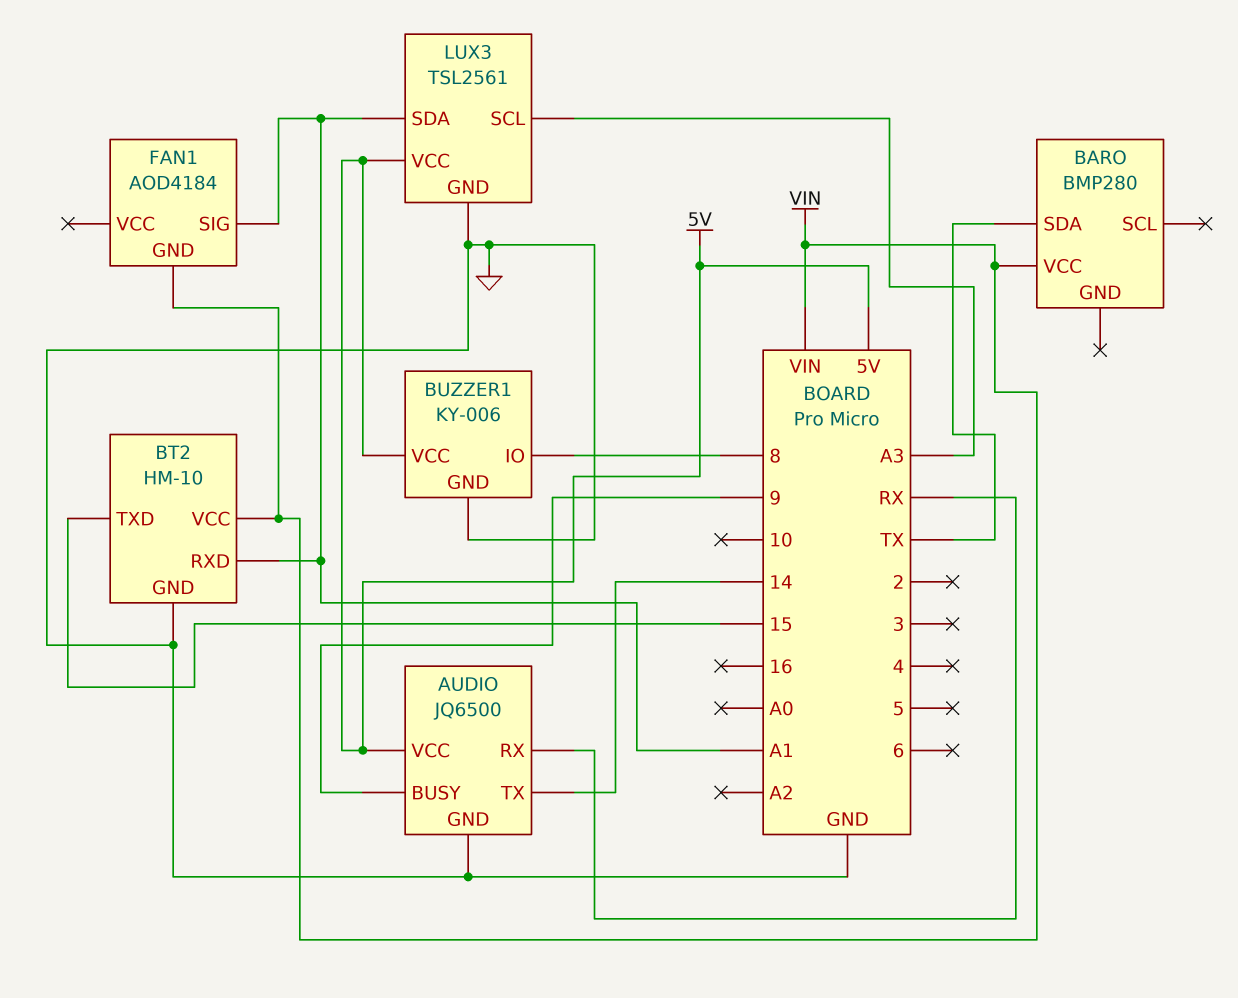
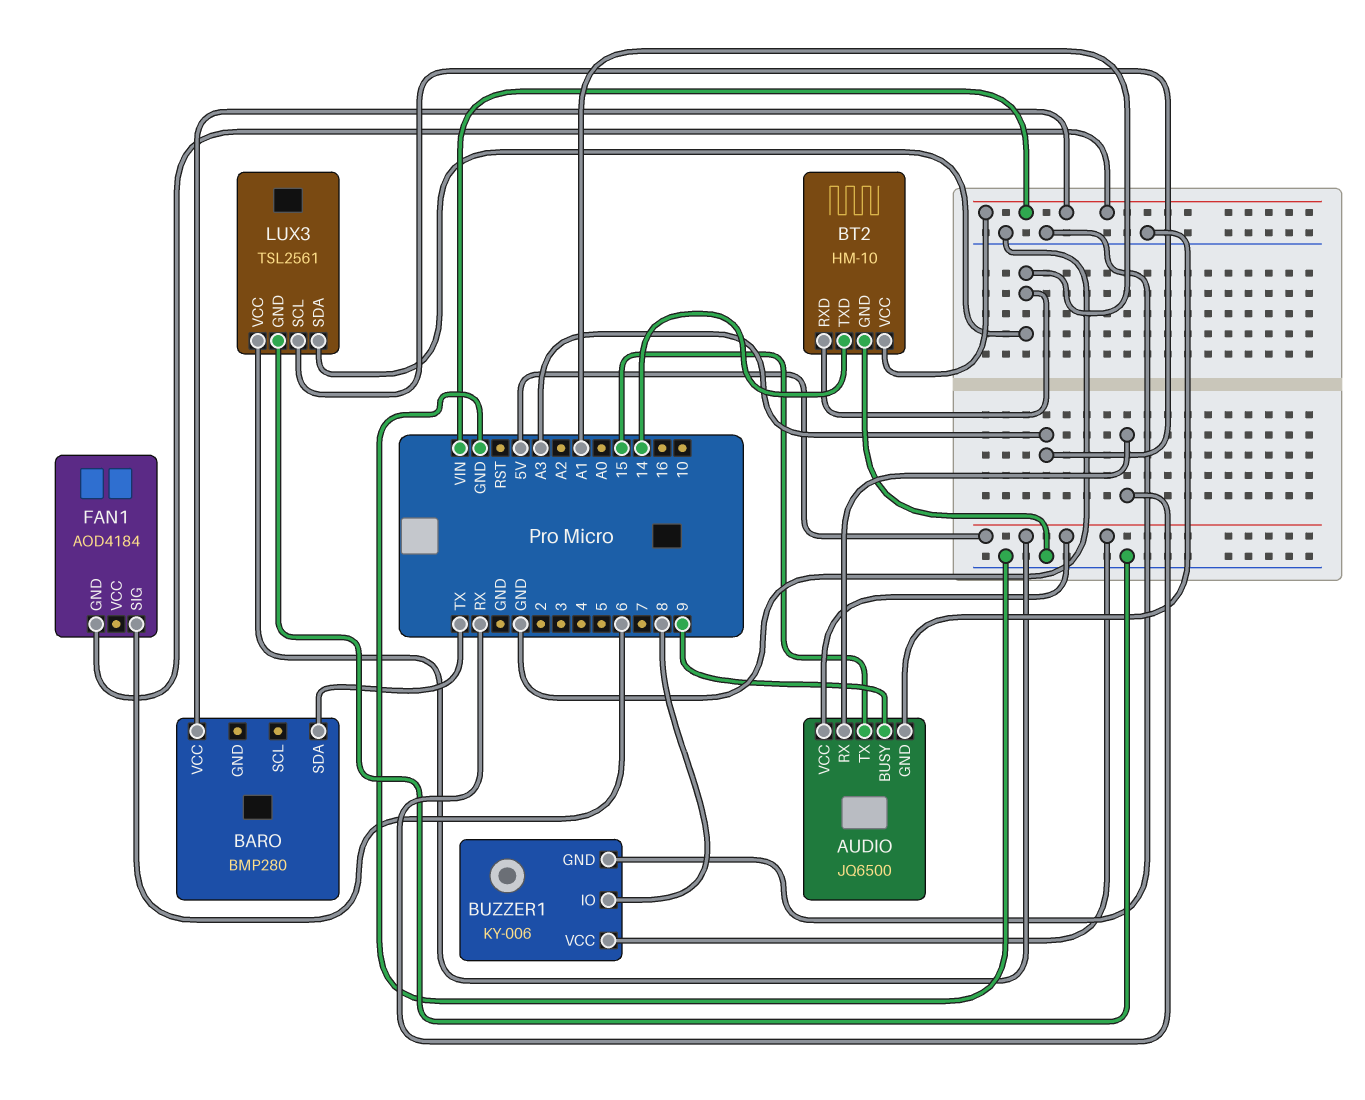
AUDIO pin TX: 14 -> 15
BT2 pin TXD: 15 -> 14
FAN1 pin SIG: A1 -> 6

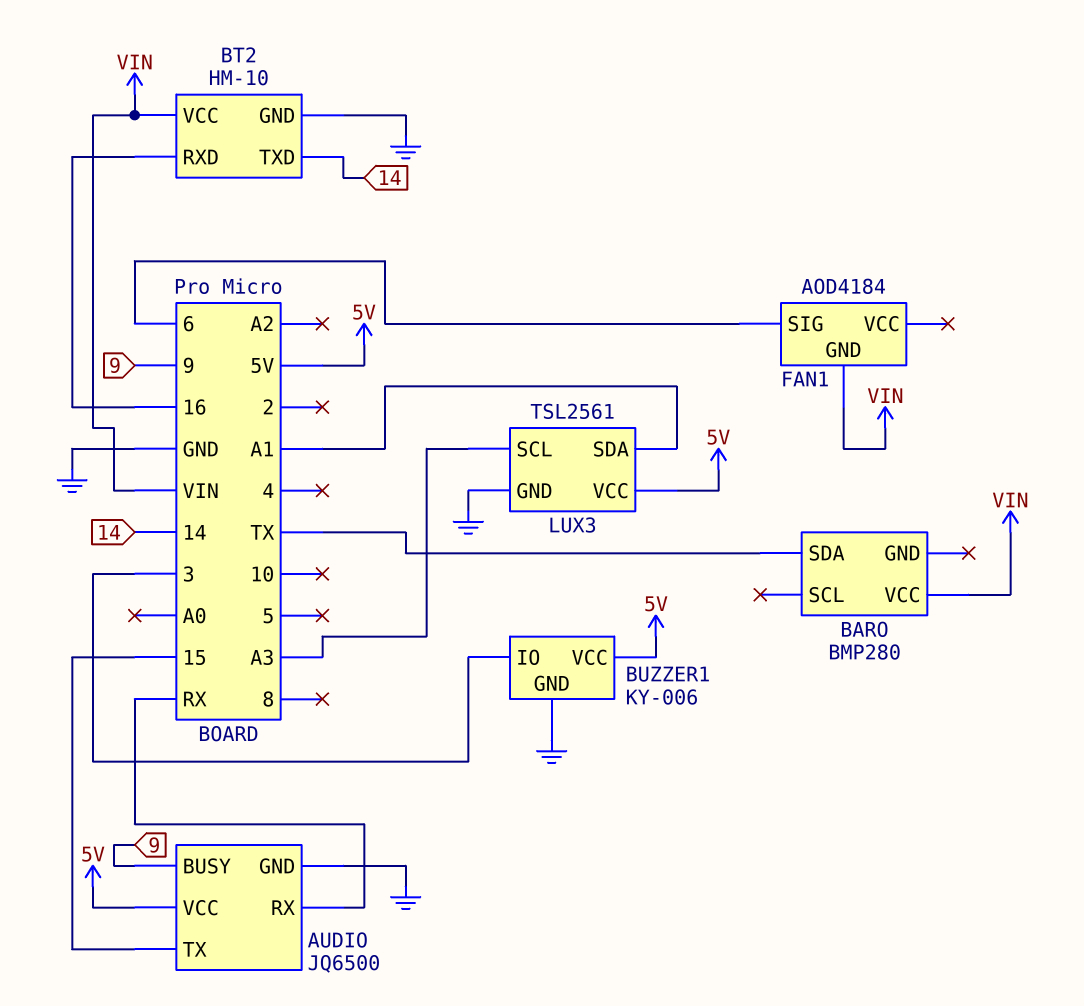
BT2 pin RXD: A1 -> 16
BUZZER1 pin IO: 8 -> 3

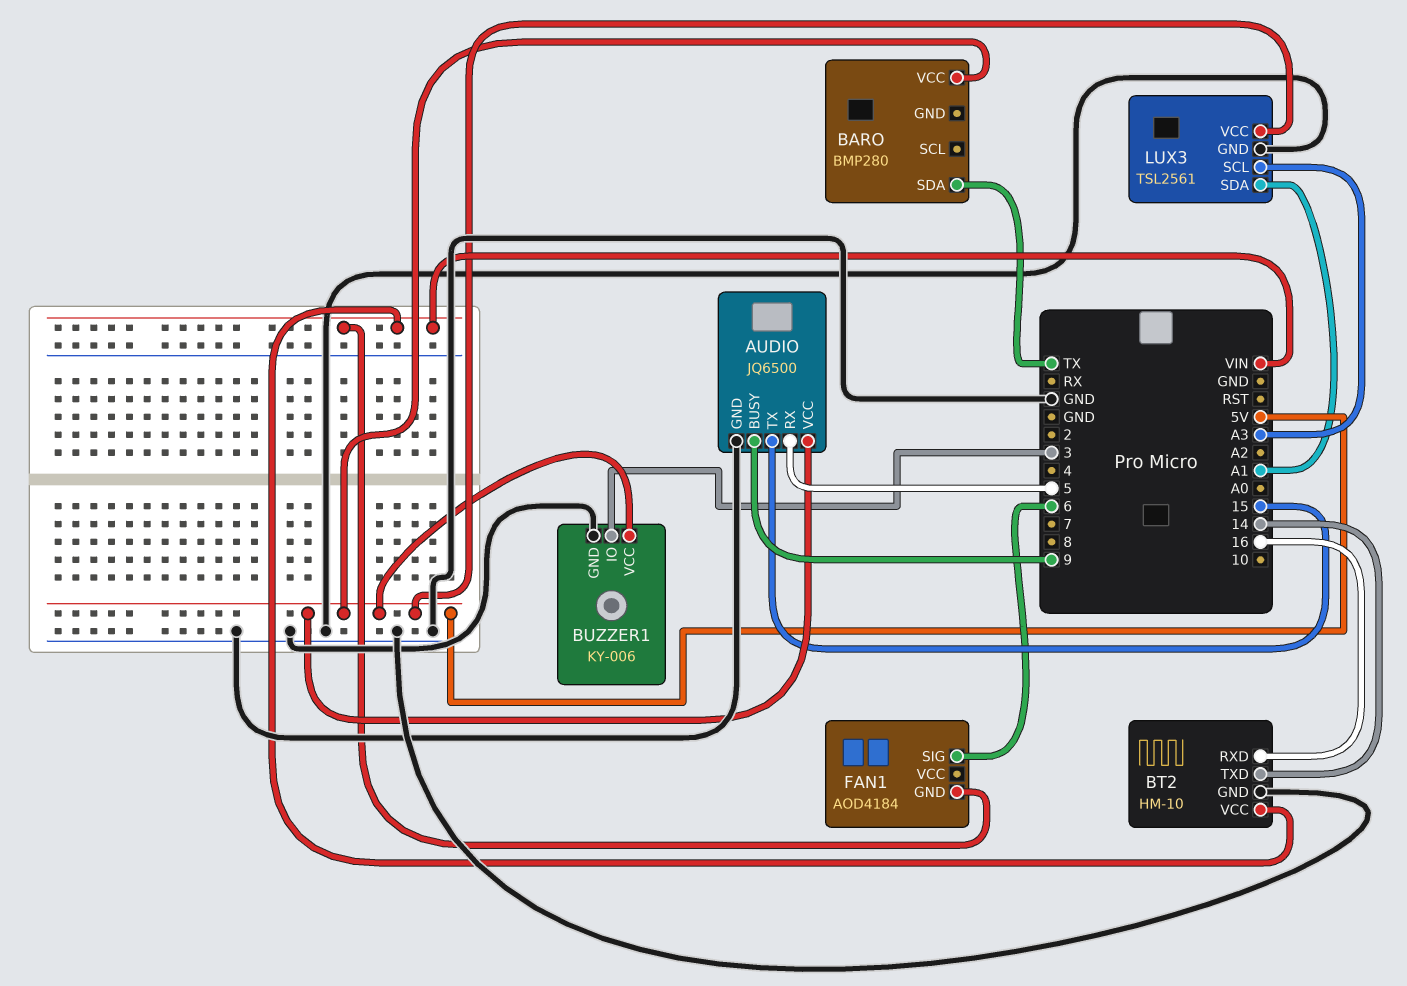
AUDIO pin RX: RX -> 5
BARO pin VCC: VIN -> 5V

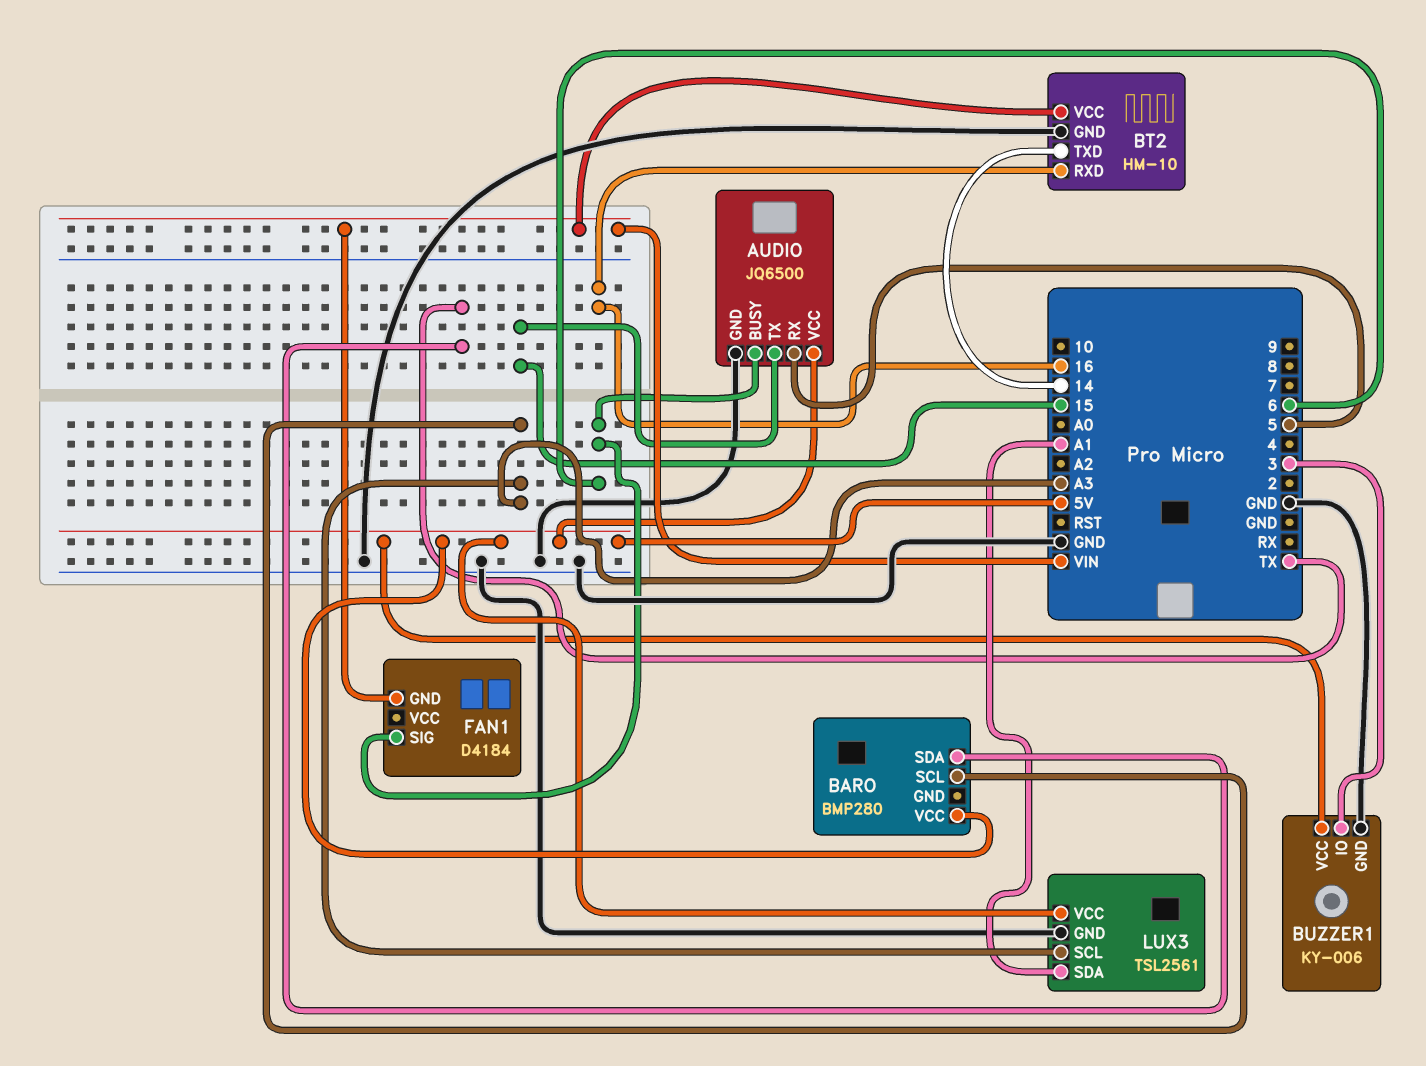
AUDIO pin BUSY: 9 -> 6
BARO pin SCL: none -> A3
FAN1: AOD4184 -> D4184

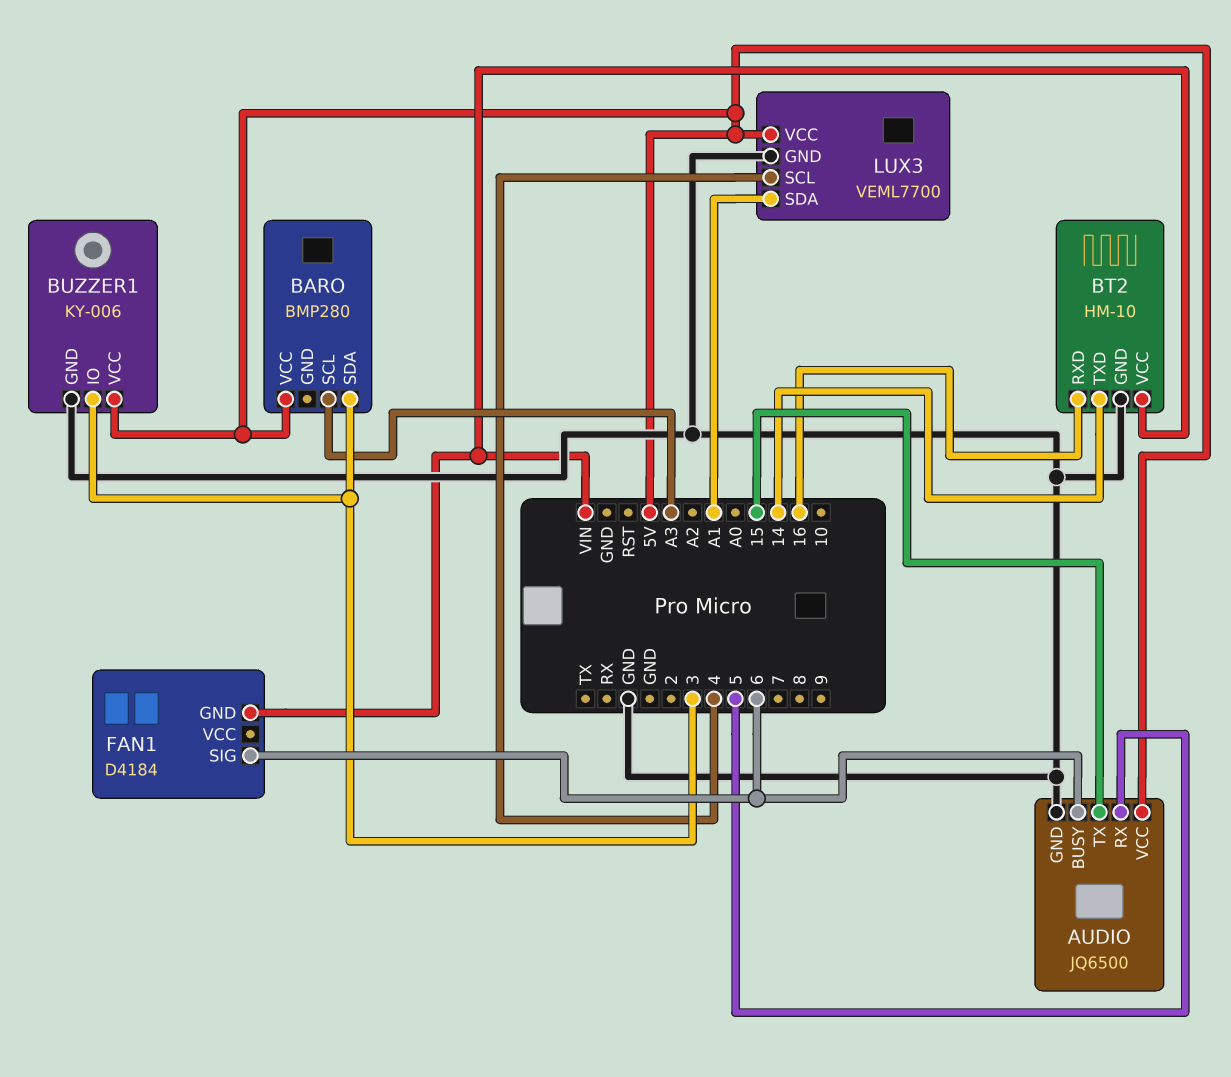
BARO pin SDA: TX -> 3
LUX3: TSL2561 -> VEML7700
LUX3 pin SCL: A3 -> 4

